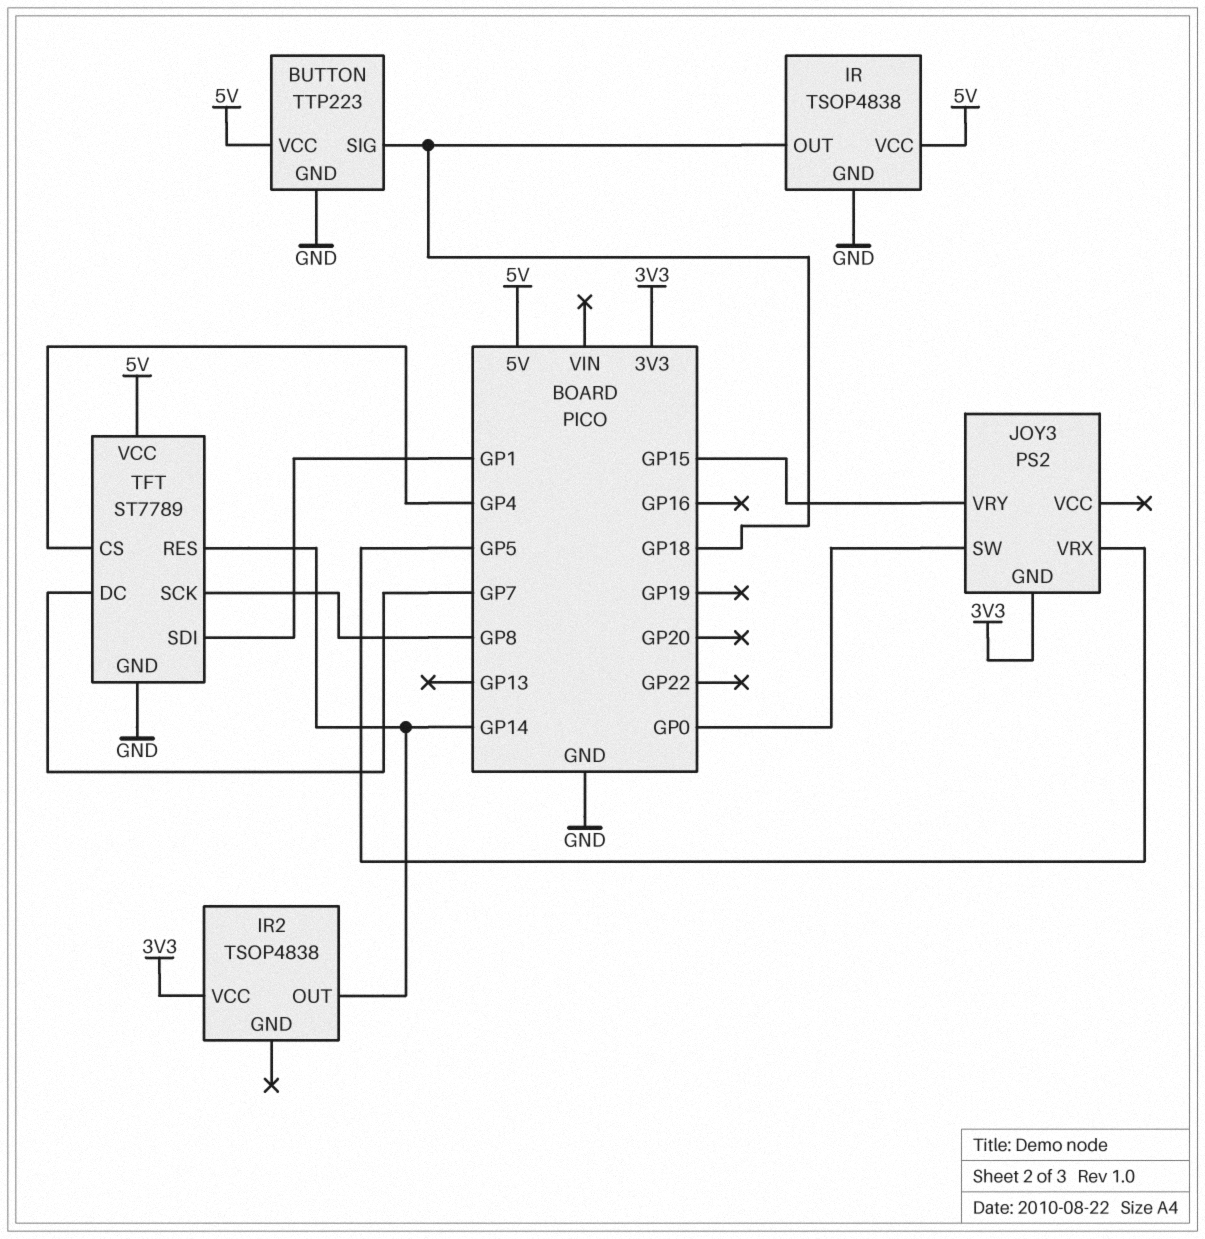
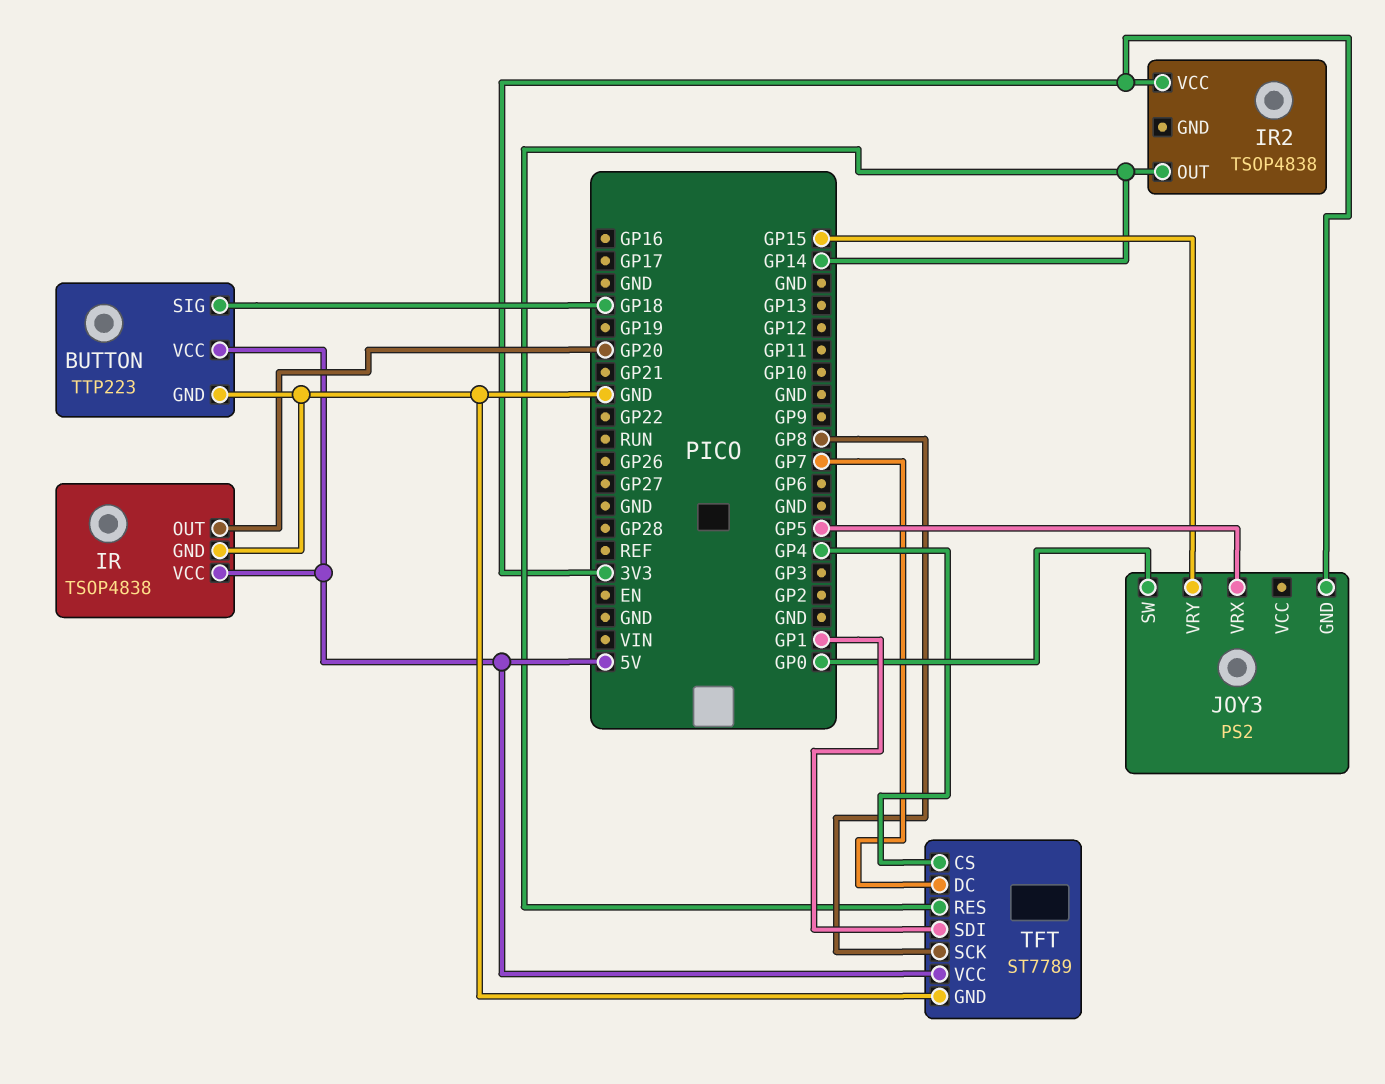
IR pin OUT: GP18 -> GP20

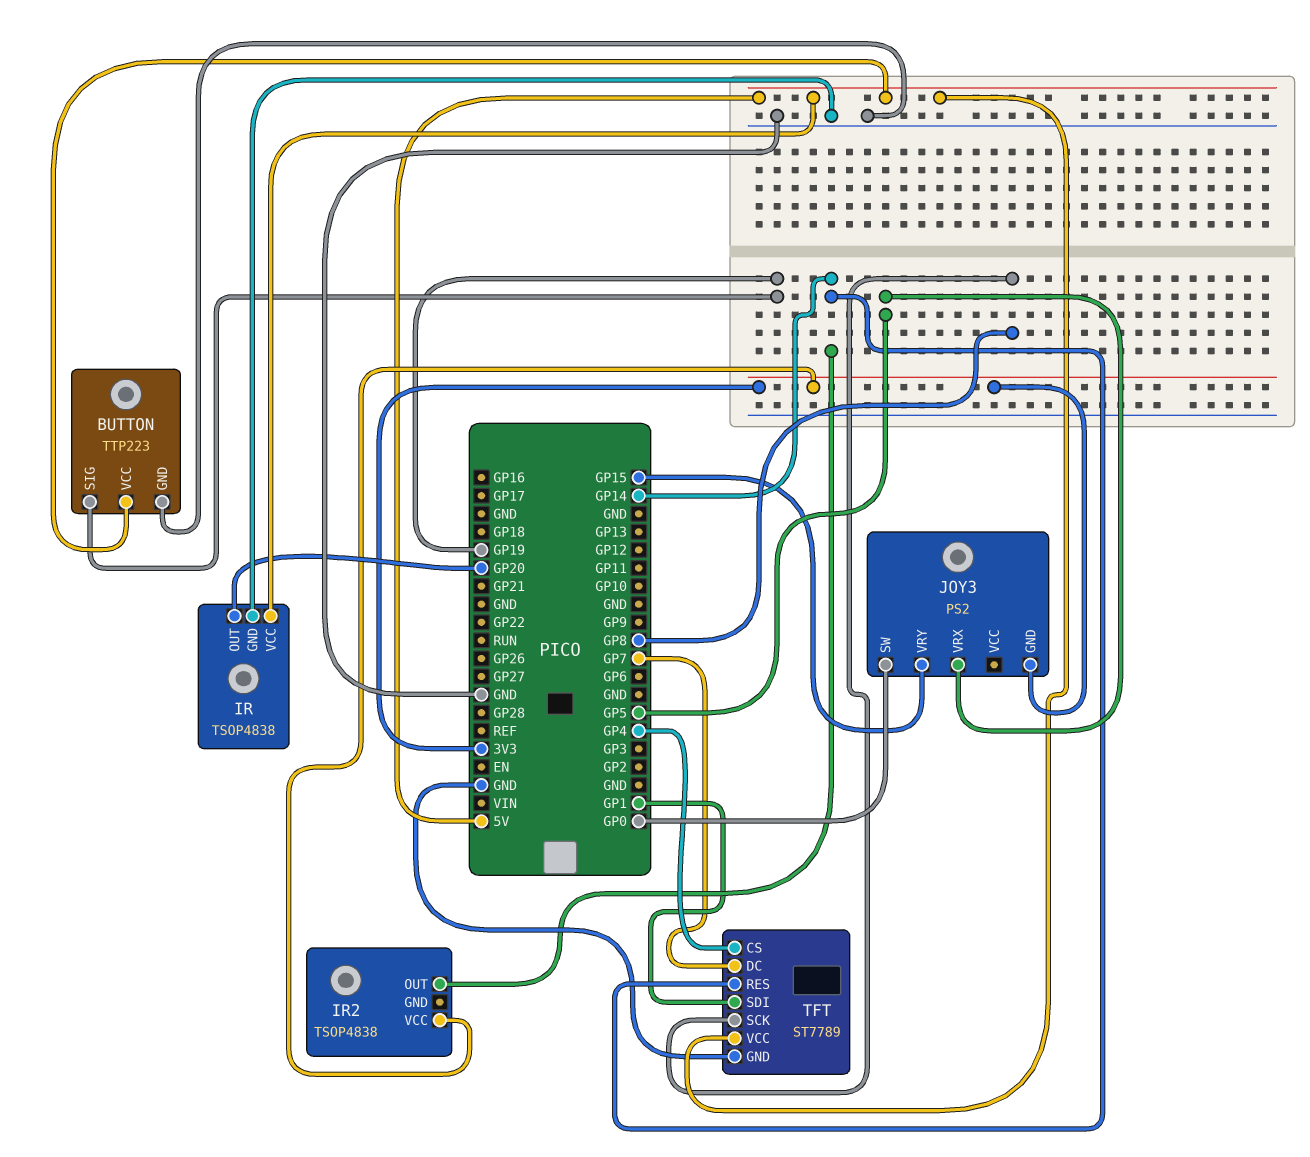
BUTTON pin SIG: GP18 -> GP19

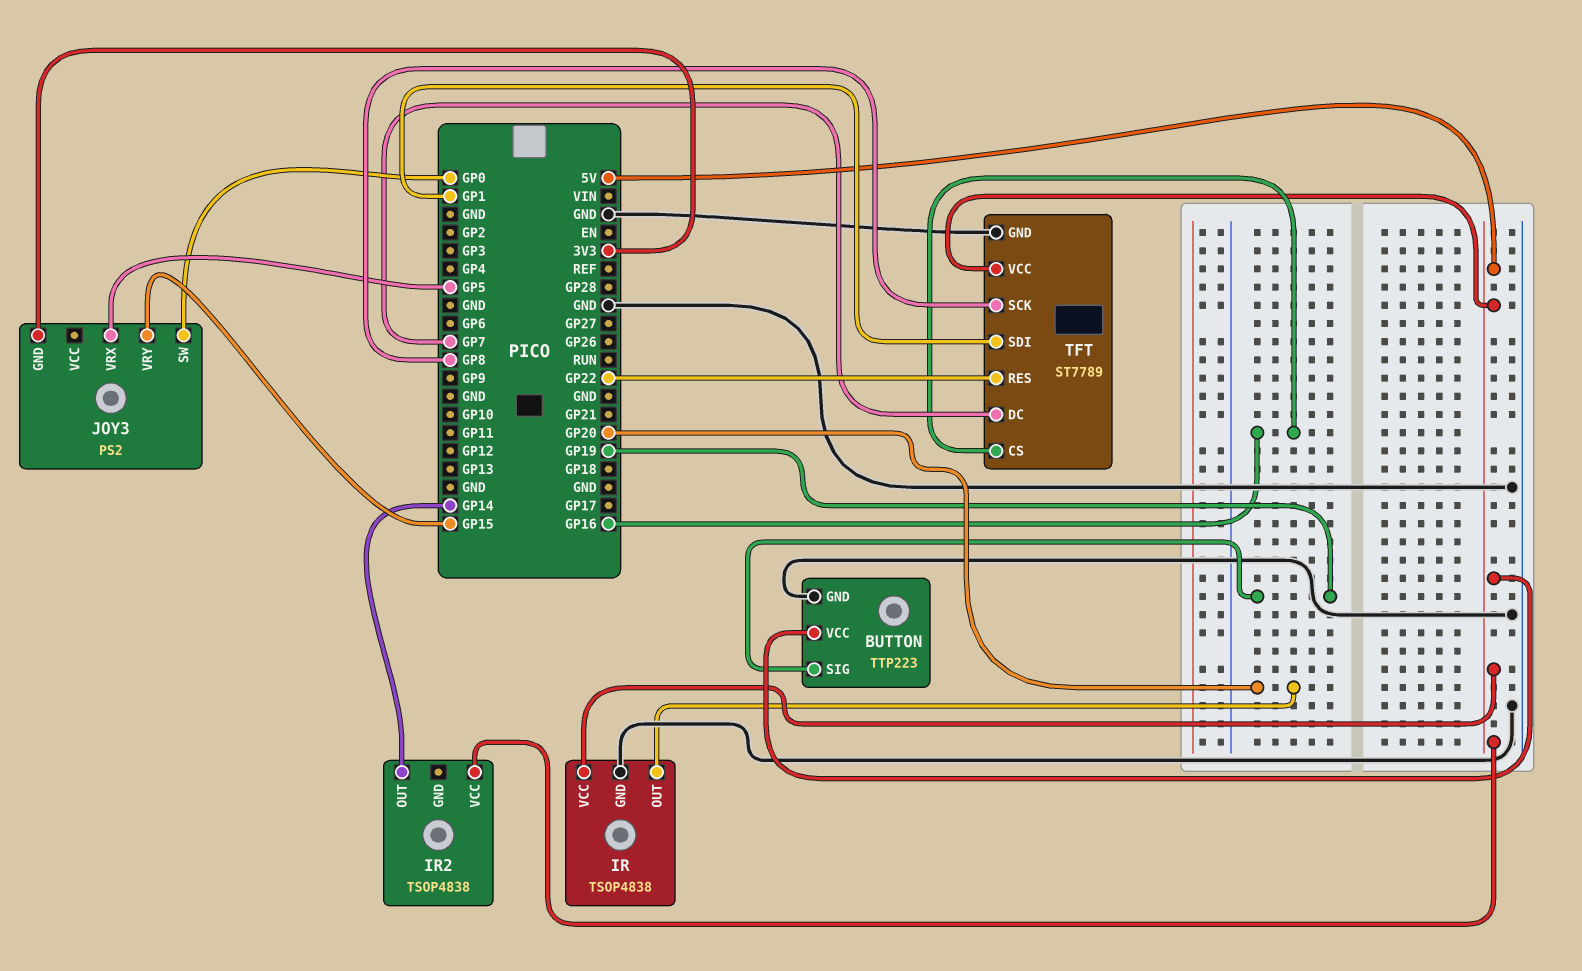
IR2 pin VCC: 3V3 -> 5V
TFT pin CS: GP4 -> GP16
TFT pin RES: GP14 -> GP22

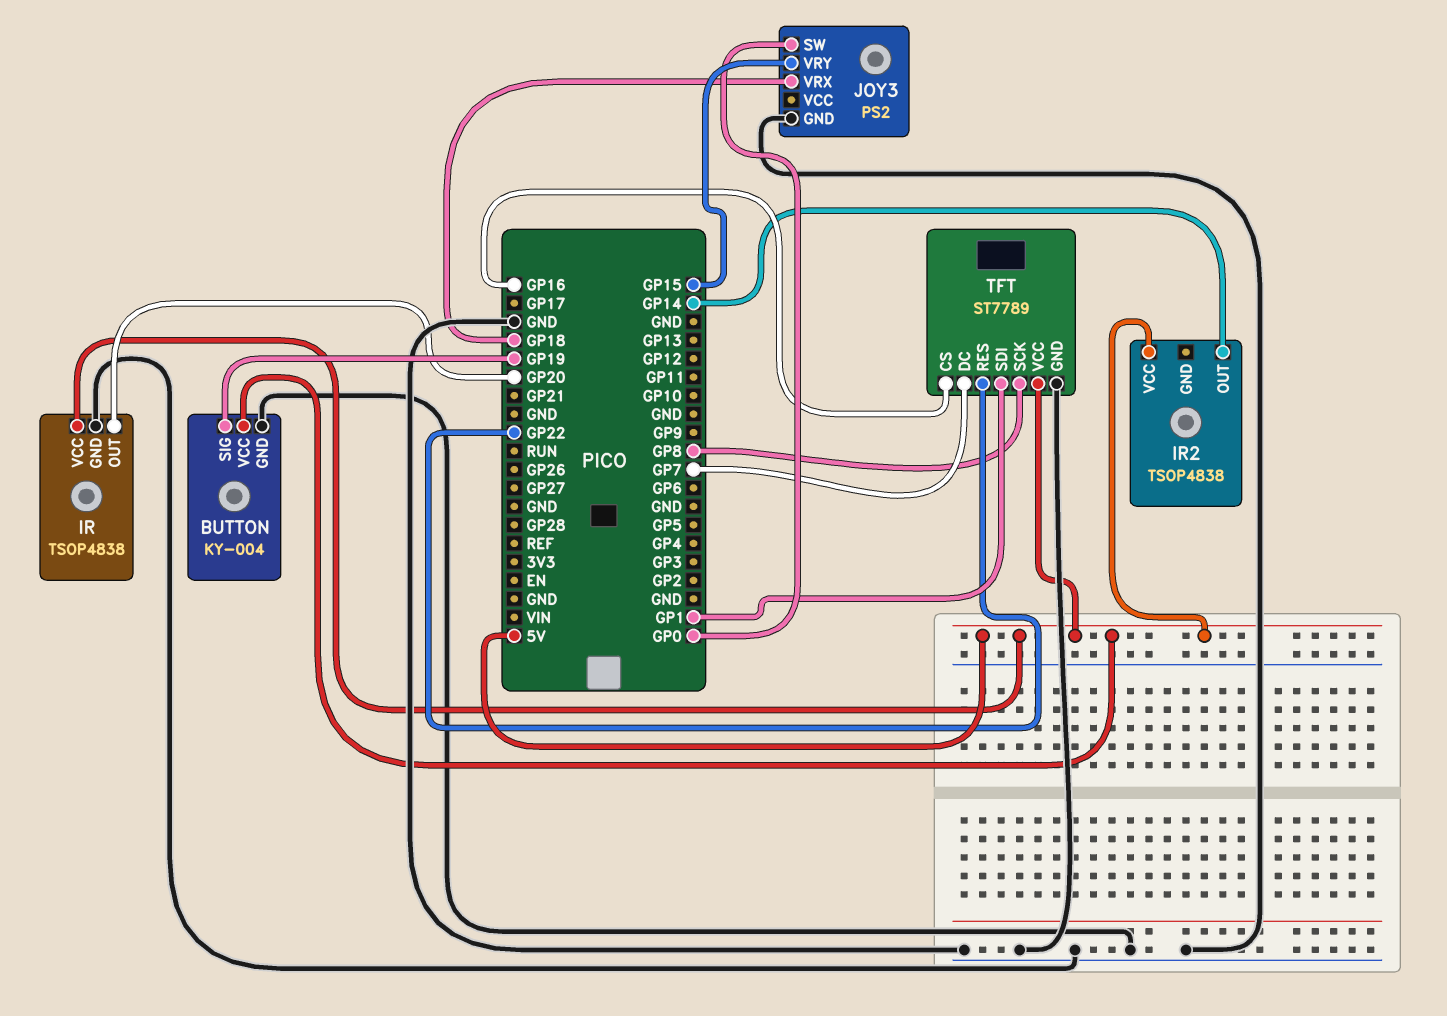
BUTTON: TTP223 -> KY-004
JOY3 pin GND: 3V3 -> GND
JOY3 pin VRX: GP5 -> GP18

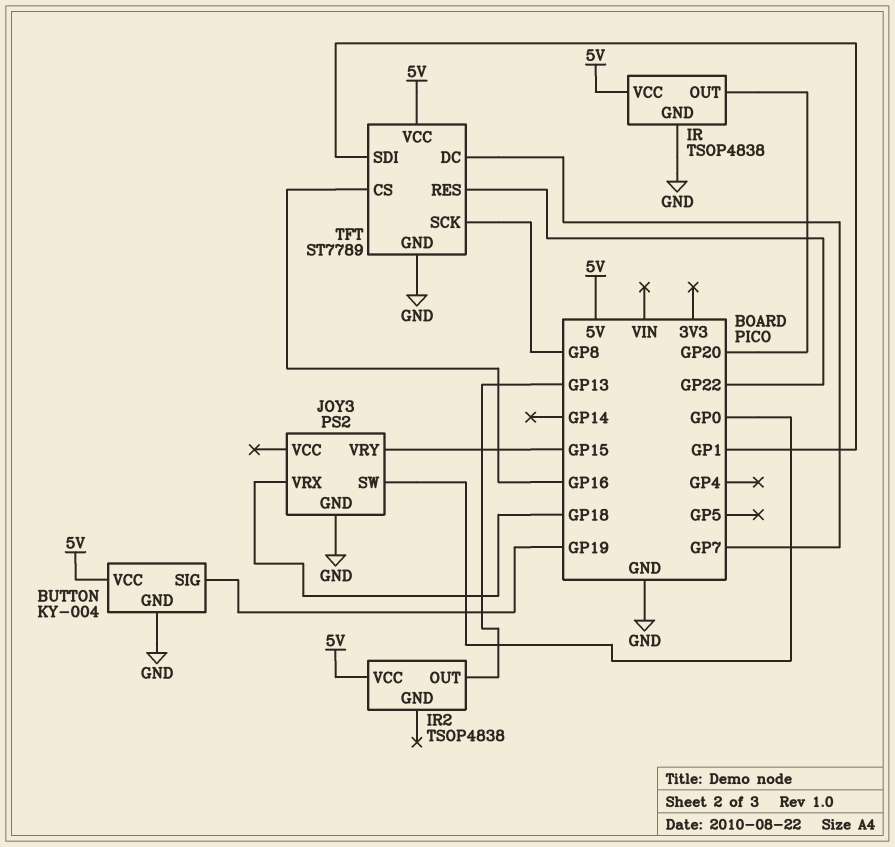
IR2 pin OUT: GP14 -> GP13

